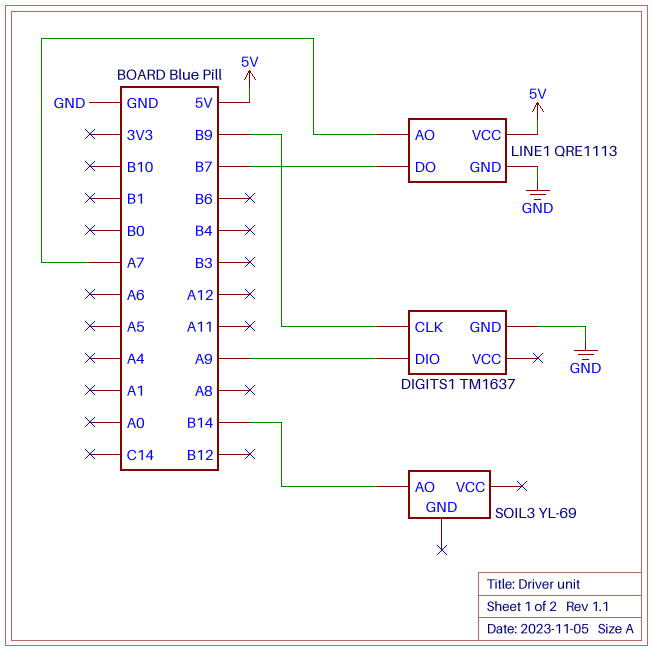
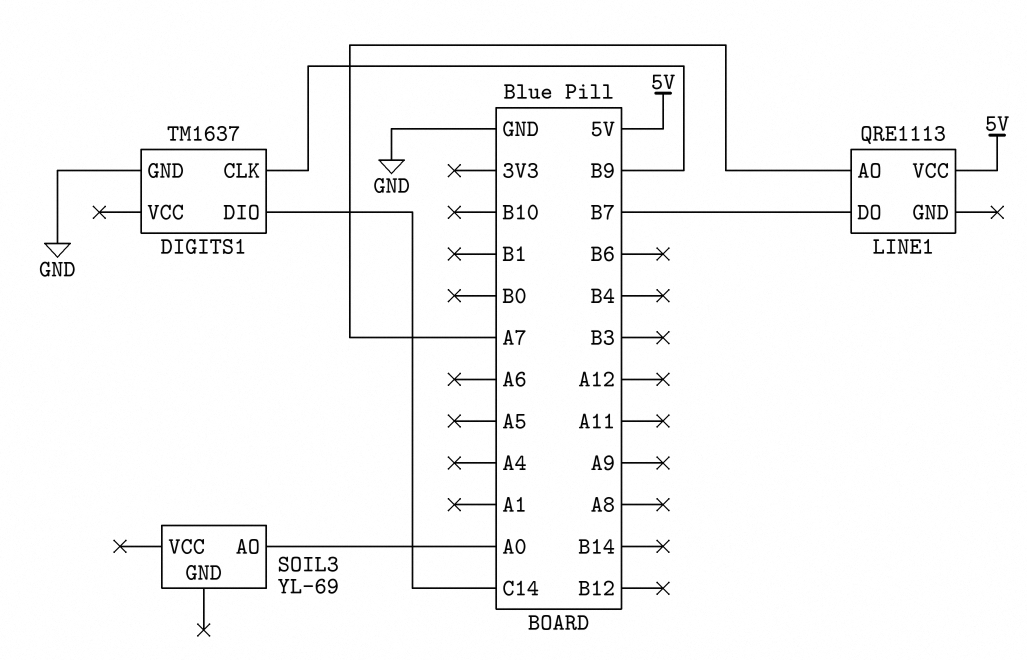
DIGITS1 pin DIO: A9 -> C14
LINE1 pin GND: GND -> none
SOIL3 pin AO: B14 -> A0

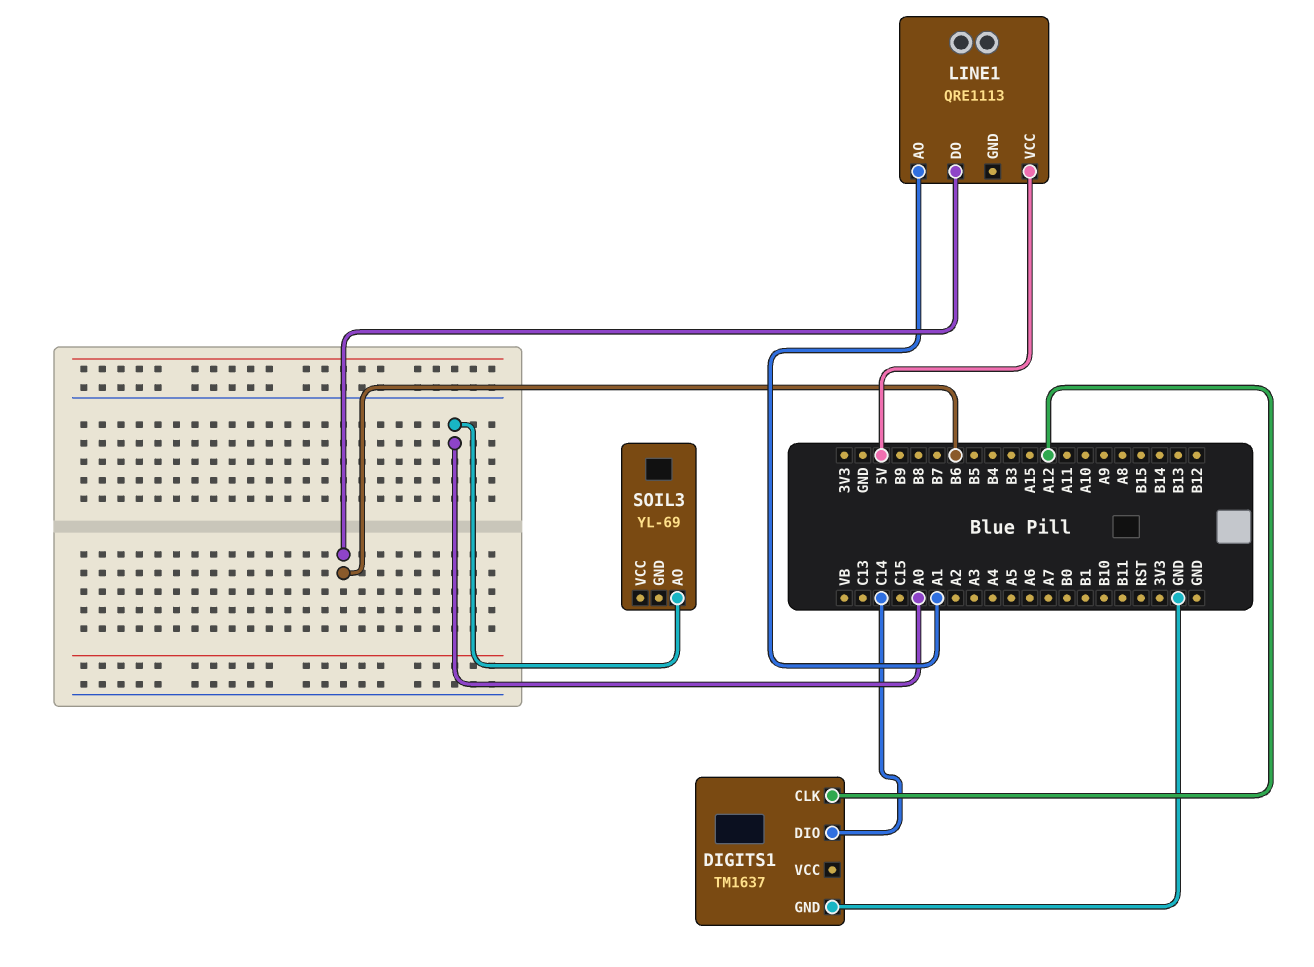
DIGITS1 pin CLK: B9 -> A12
LINE1 pin AO: A7 -> A1
LINE1 pin DO: B7 -> B6

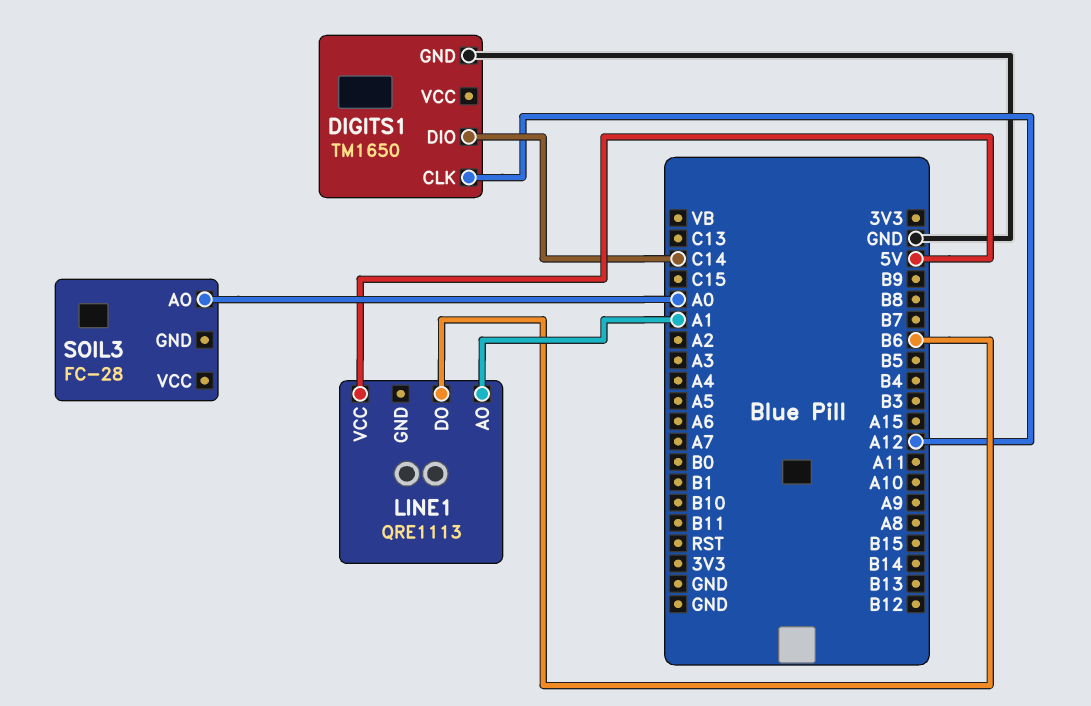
DIGITS1: TM1637 -> TM1650
SOIL3: YL-69 -> FC-28

